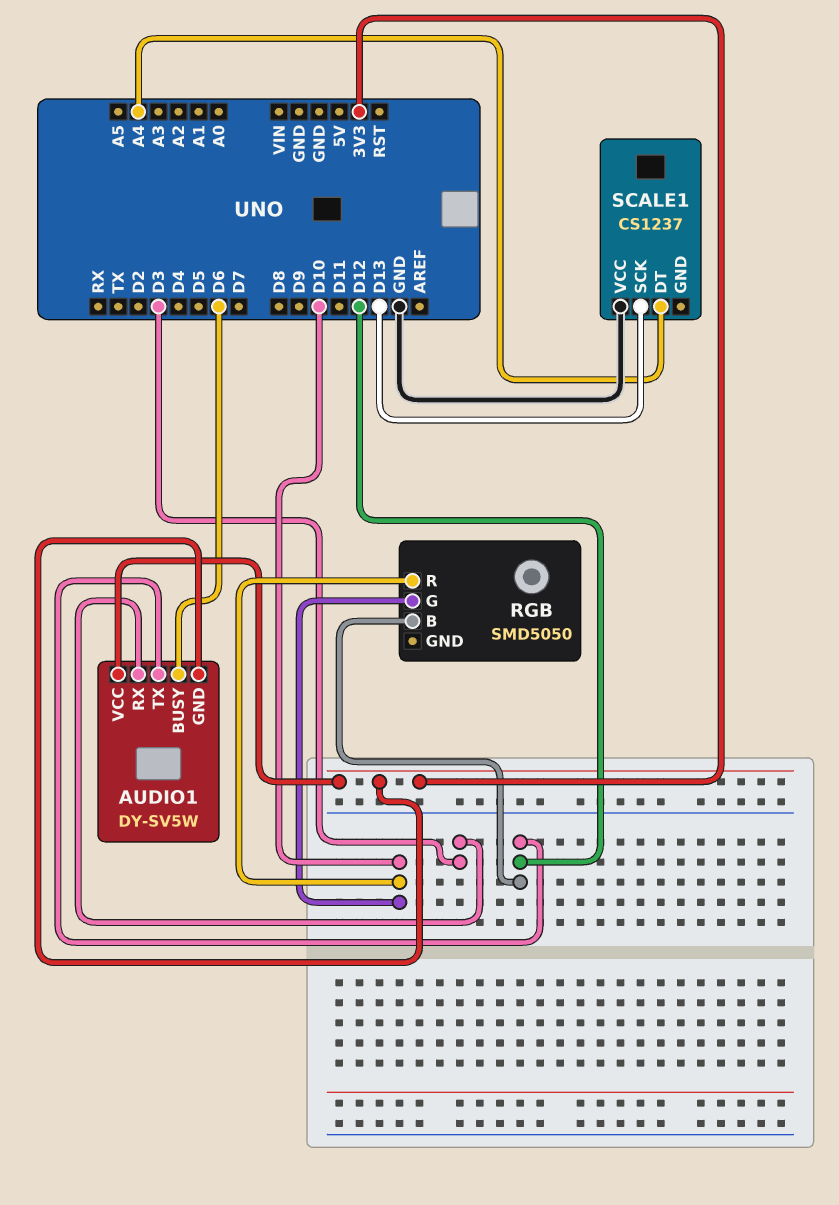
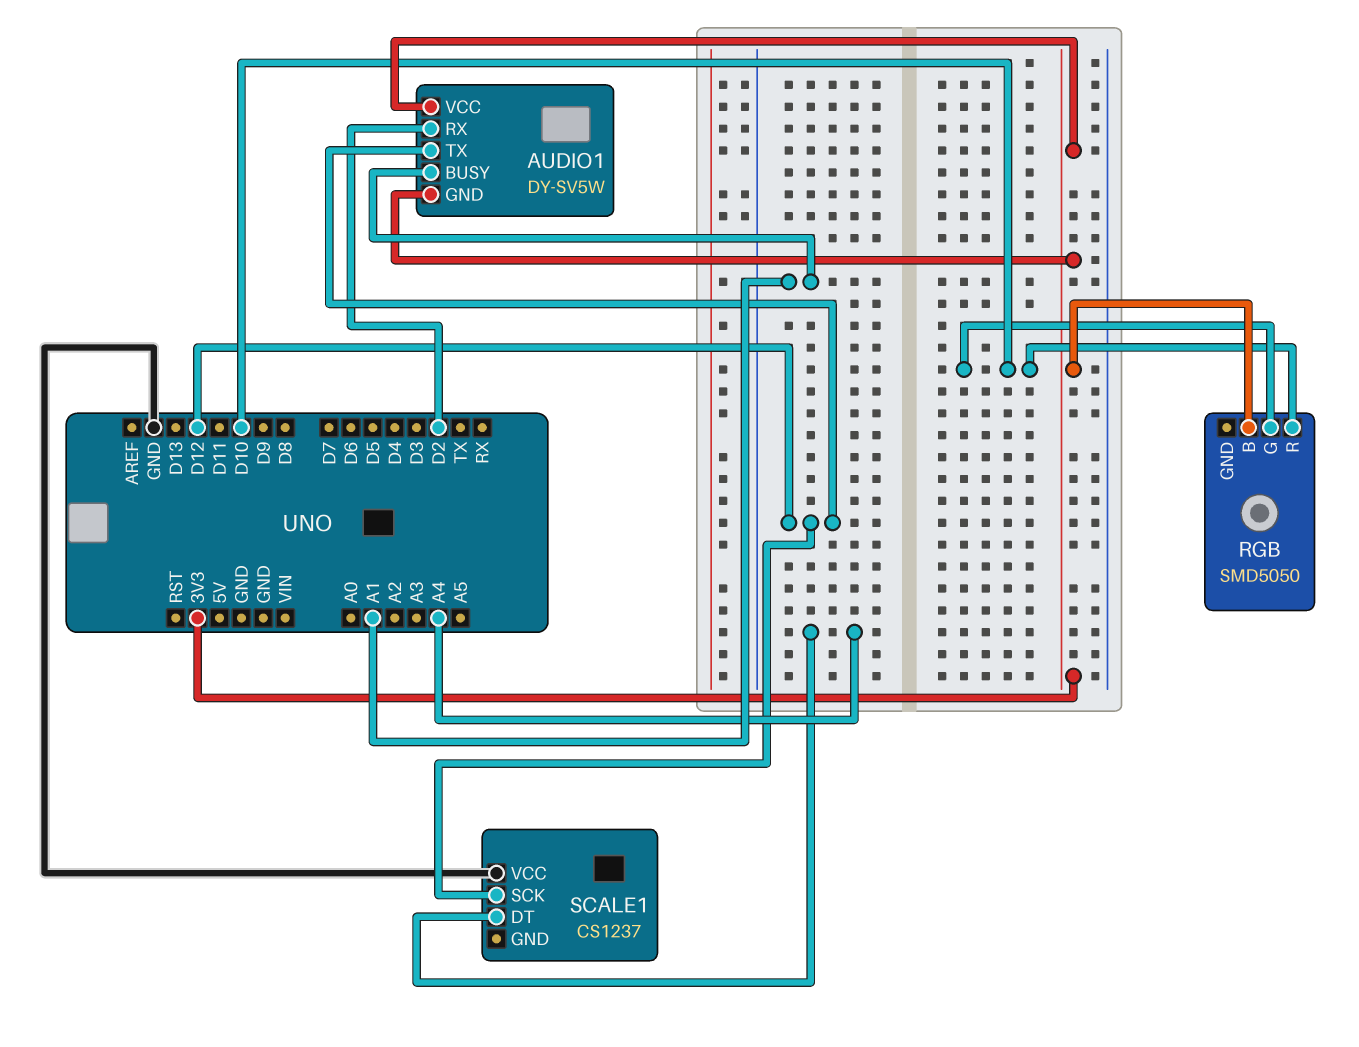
AUDIO1 pin BUSY: D6 -> A1
AUDIO1 pin RX: D3 -> D2
RGB pin B: D12 -> 3V3
SCALE1 pin SCK: D13 -> D12

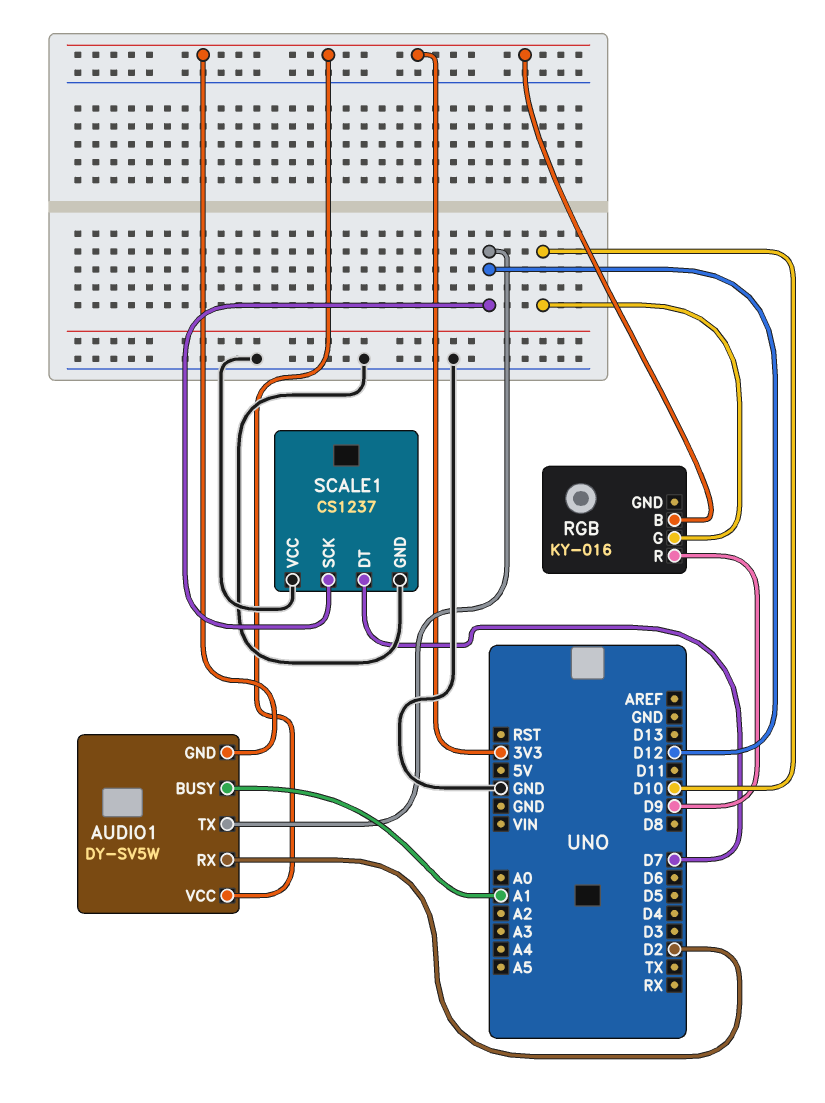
RGB: SMD5050 -> KY-016
RGB pin R: D10 -> D9
SCALE1 pin DT: A4 -> D7
SCALE1 pin GND: none -> GND

